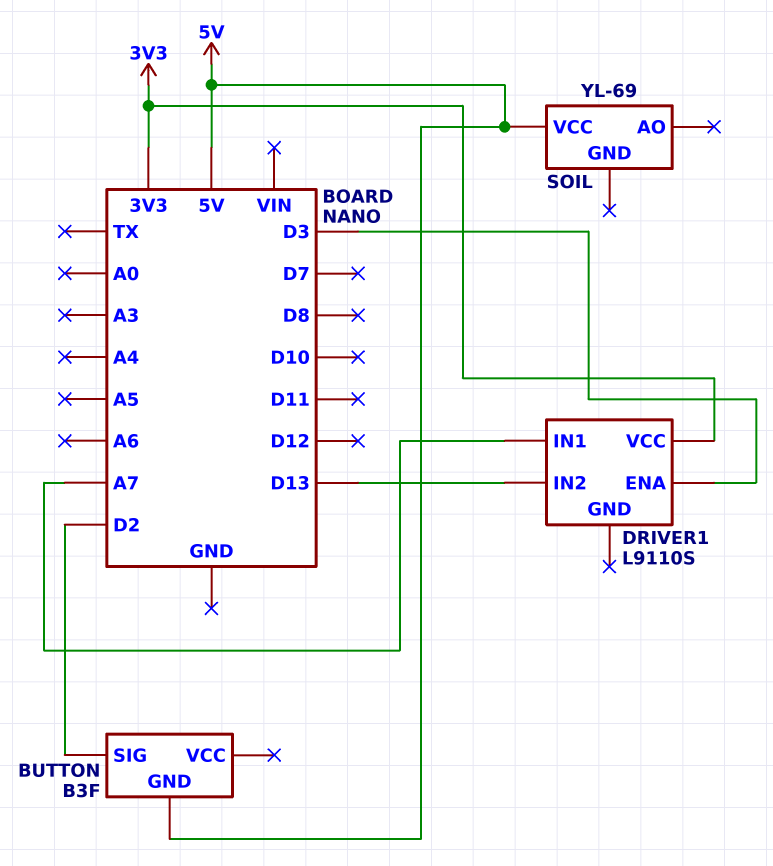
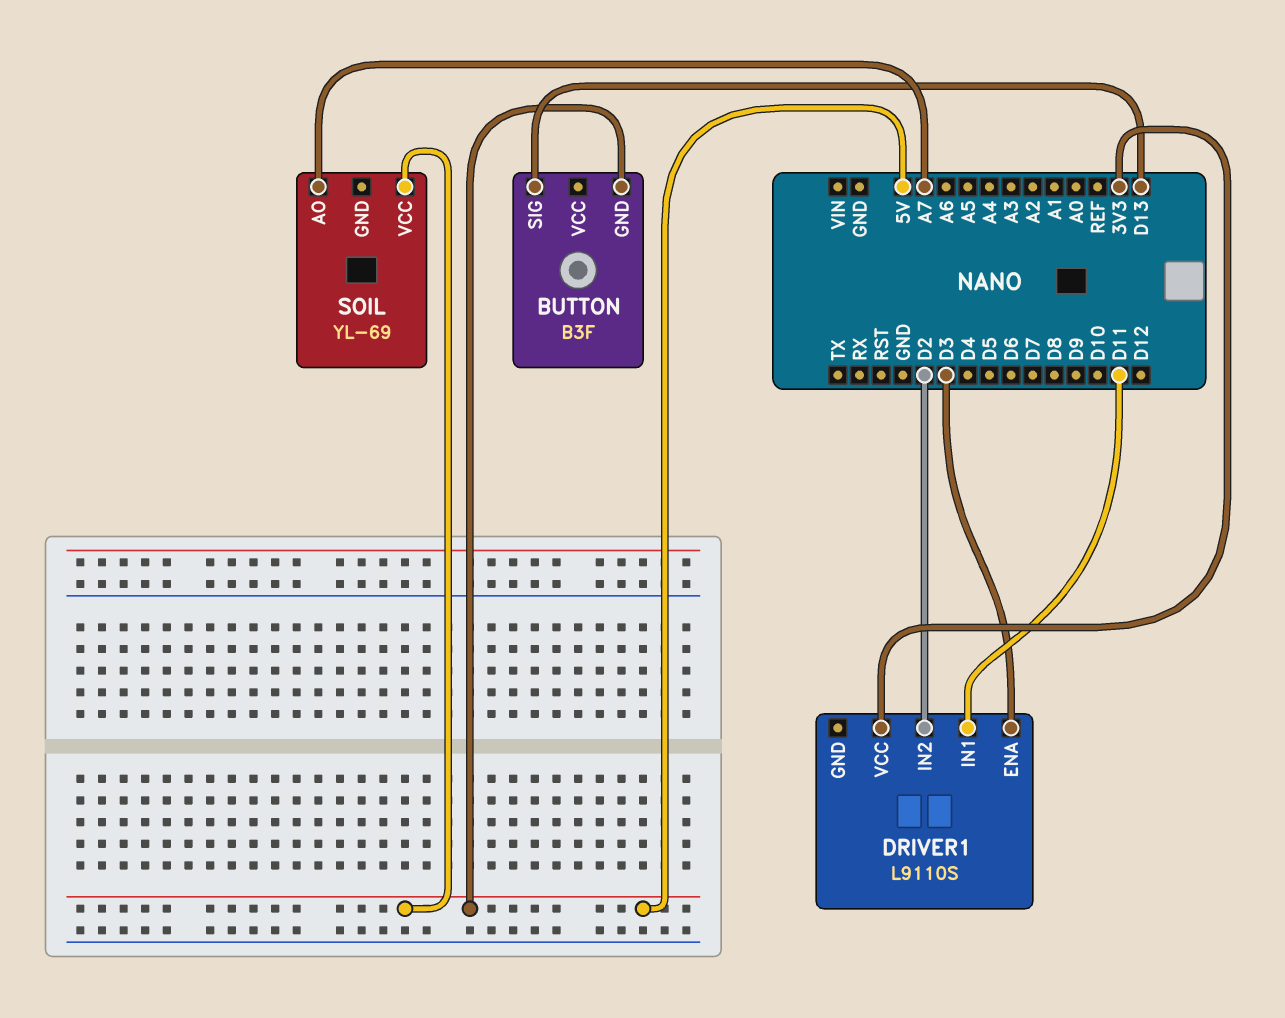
BUTTON pin SIG: D2 -> D13
DRIVER1 pin IN1: A7 -> D11
DRIVER1 pin IN2: D13 -> D2
SOIL pin AO: none -> A7

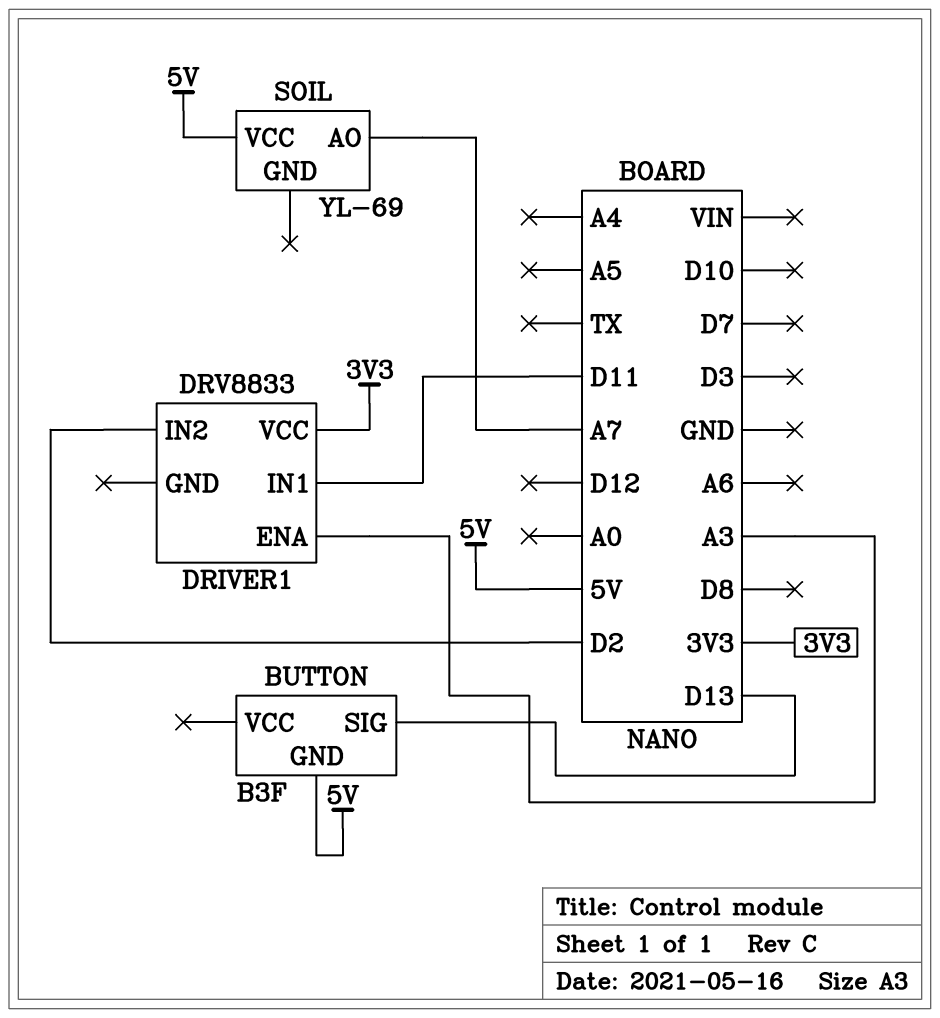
DRIVER1: L9110S -> DRV8833
DRIVER1 pin ENA: D3 -> A3

